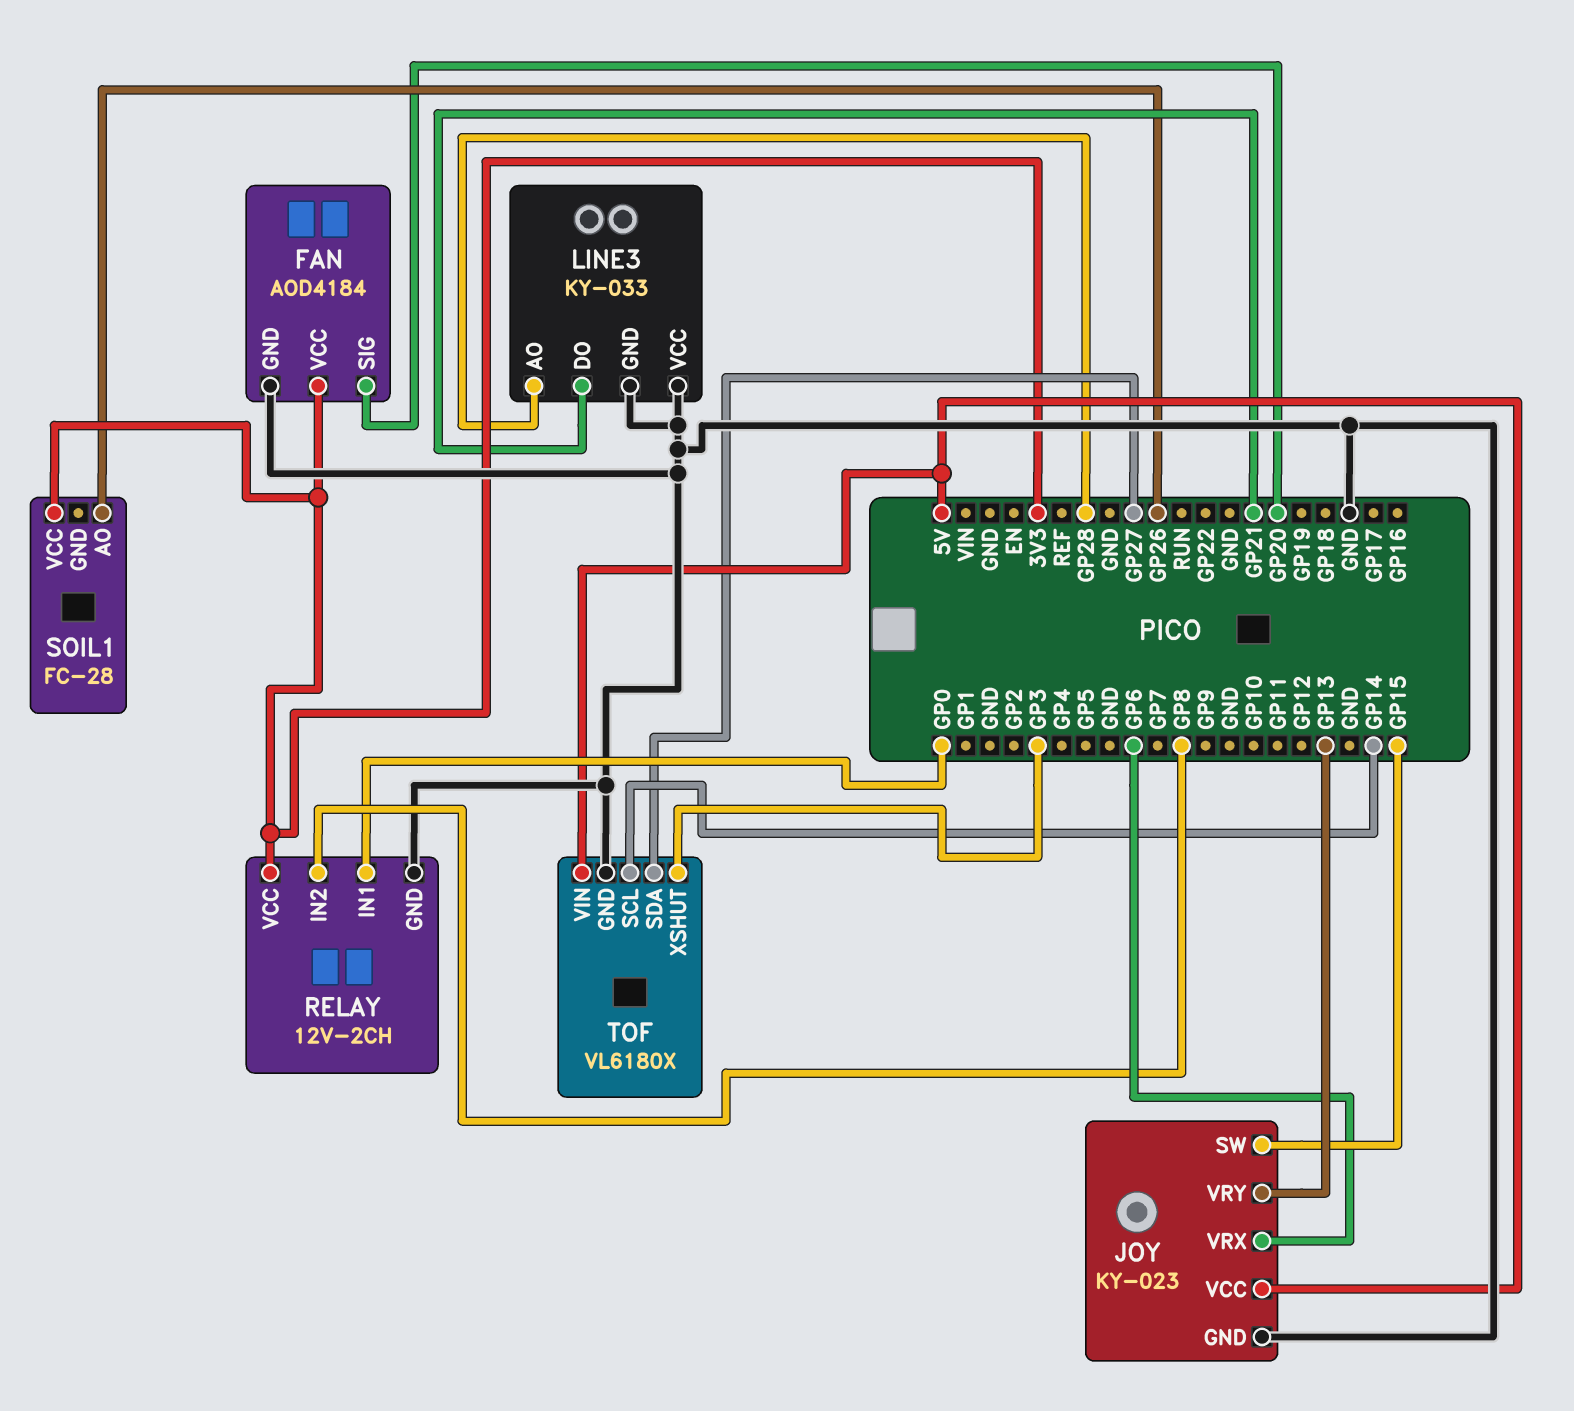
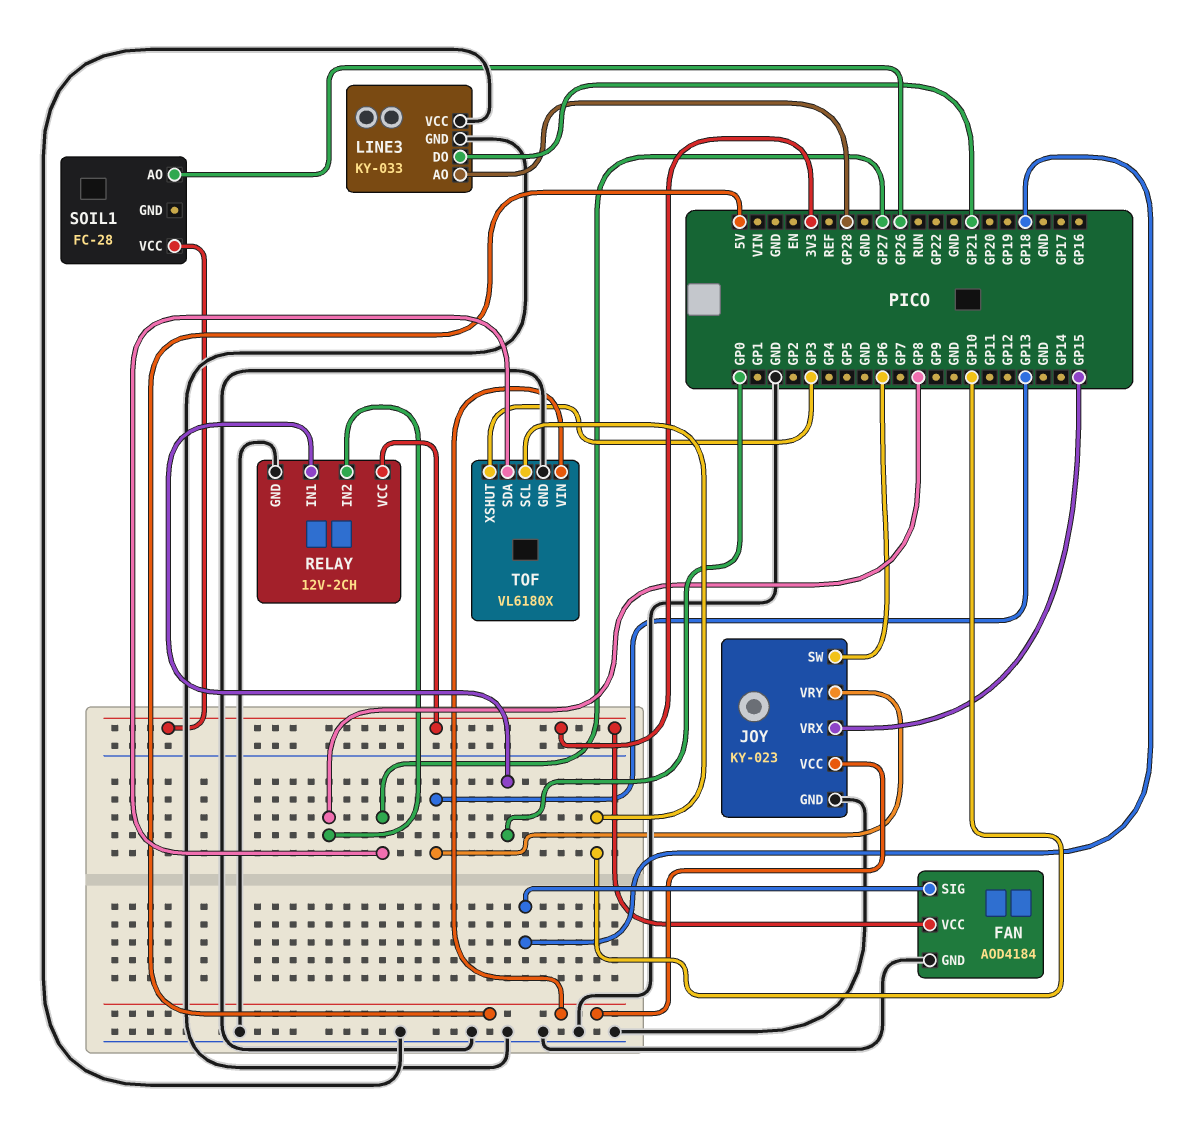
FAN pin SIG: GP20 -> GP18
JOY pin SW: GP15 -> GP6
JOY pin VRX: GP6 -> GP15
TOF pin SCL: GP14 -> GP10

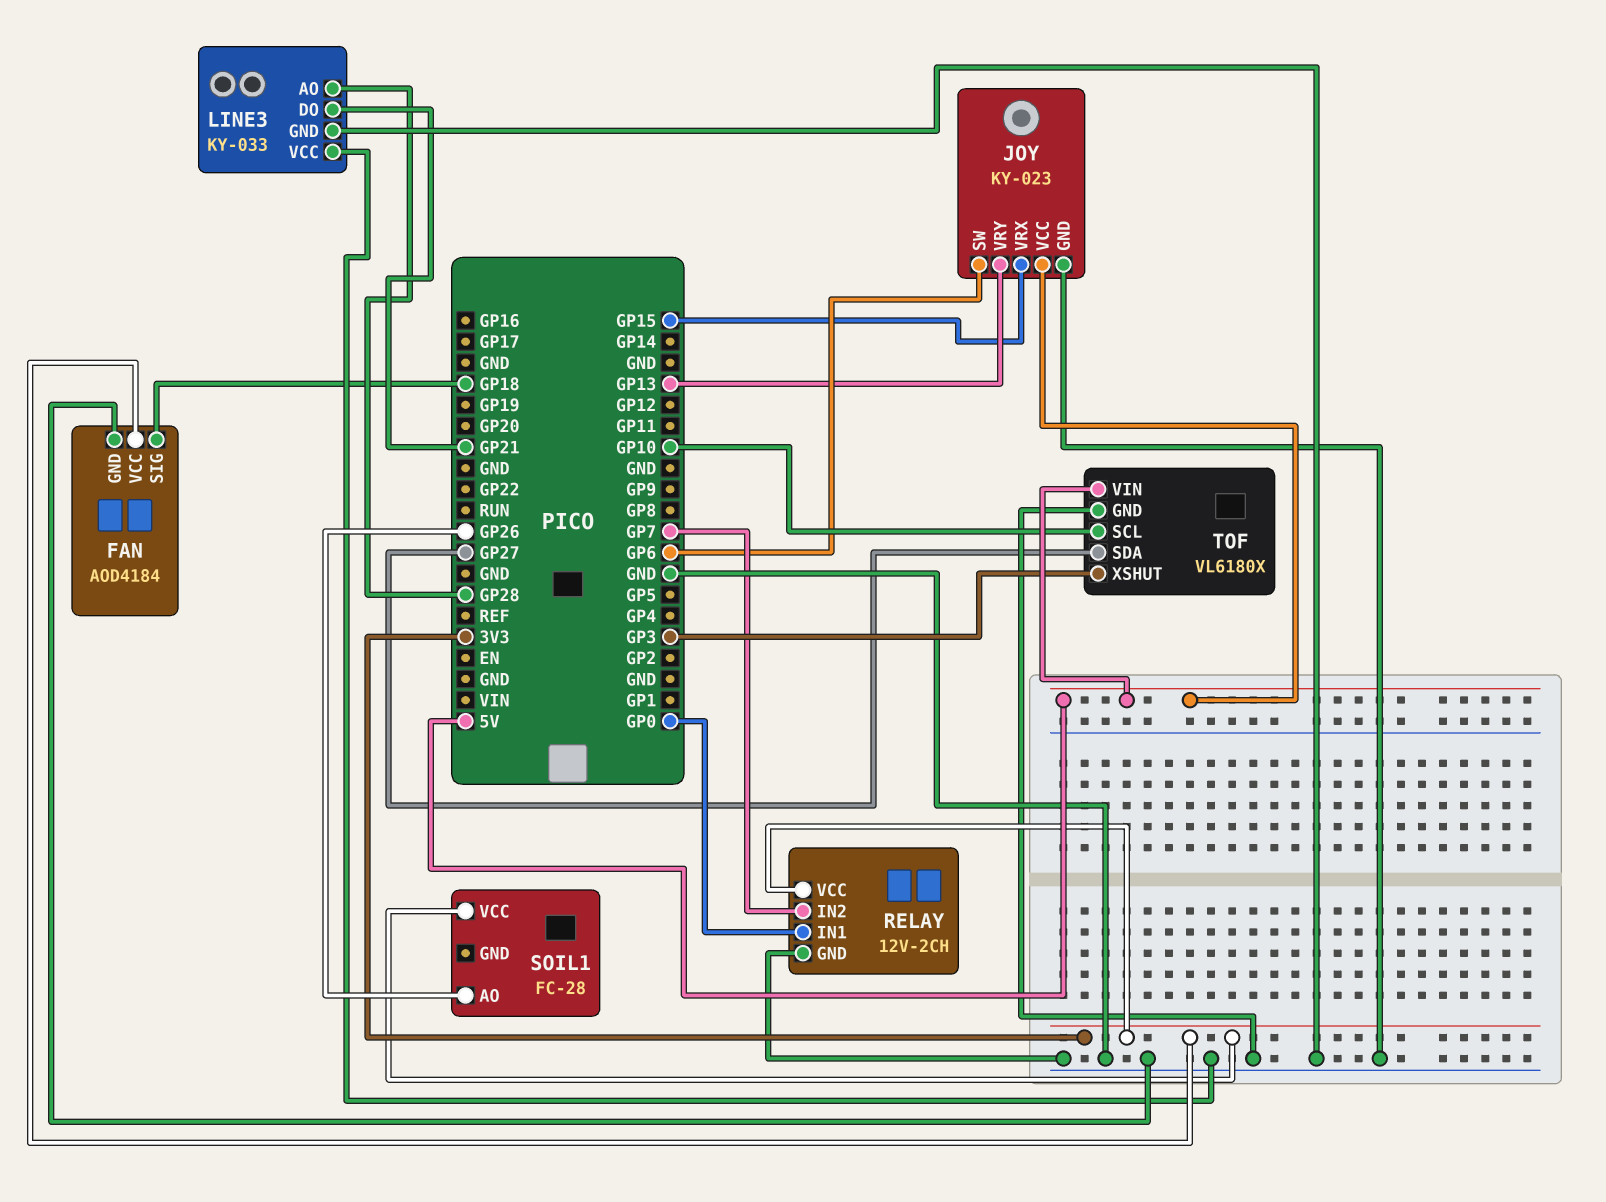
RELAY pin IN2: GP8 -> GP7

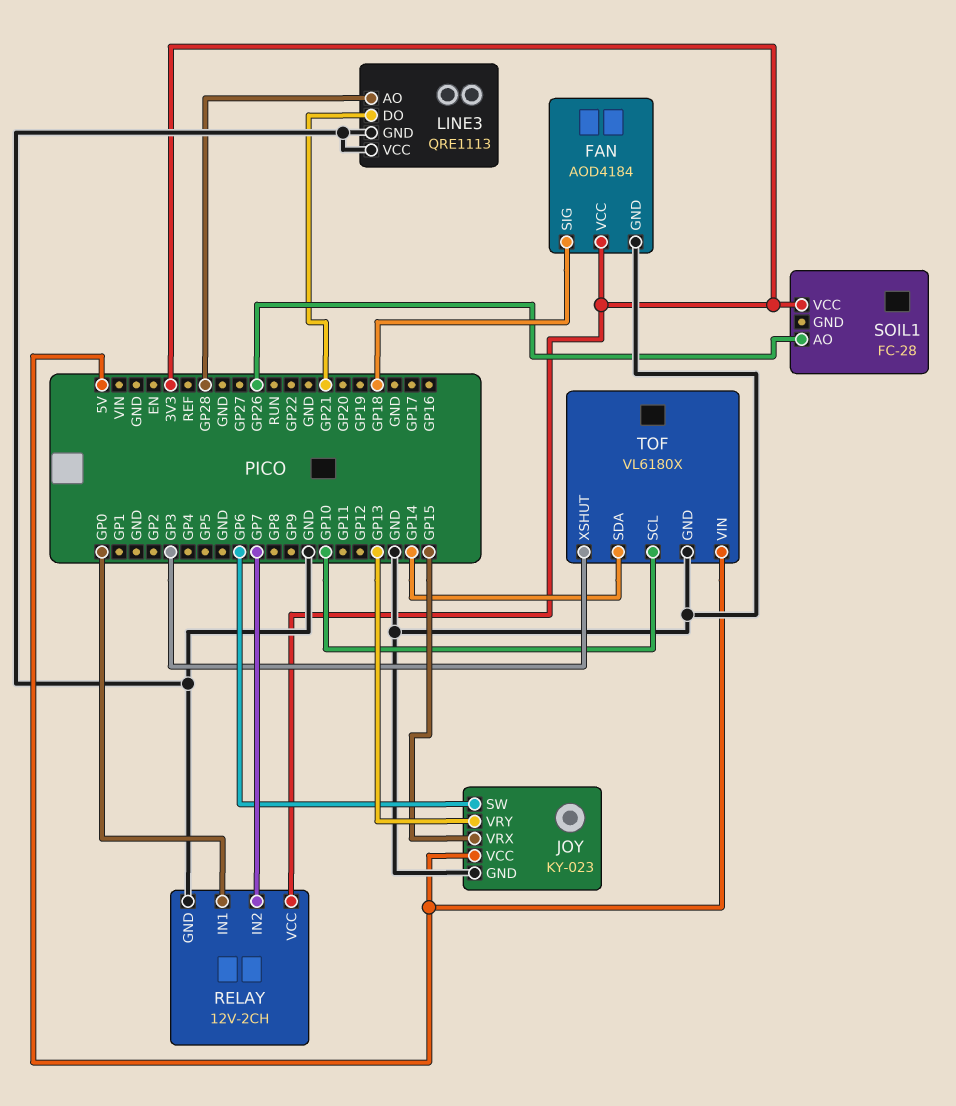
LINE3: KY-033 -> QRE1113
TOF pin SDA: GP27 -> GP14

